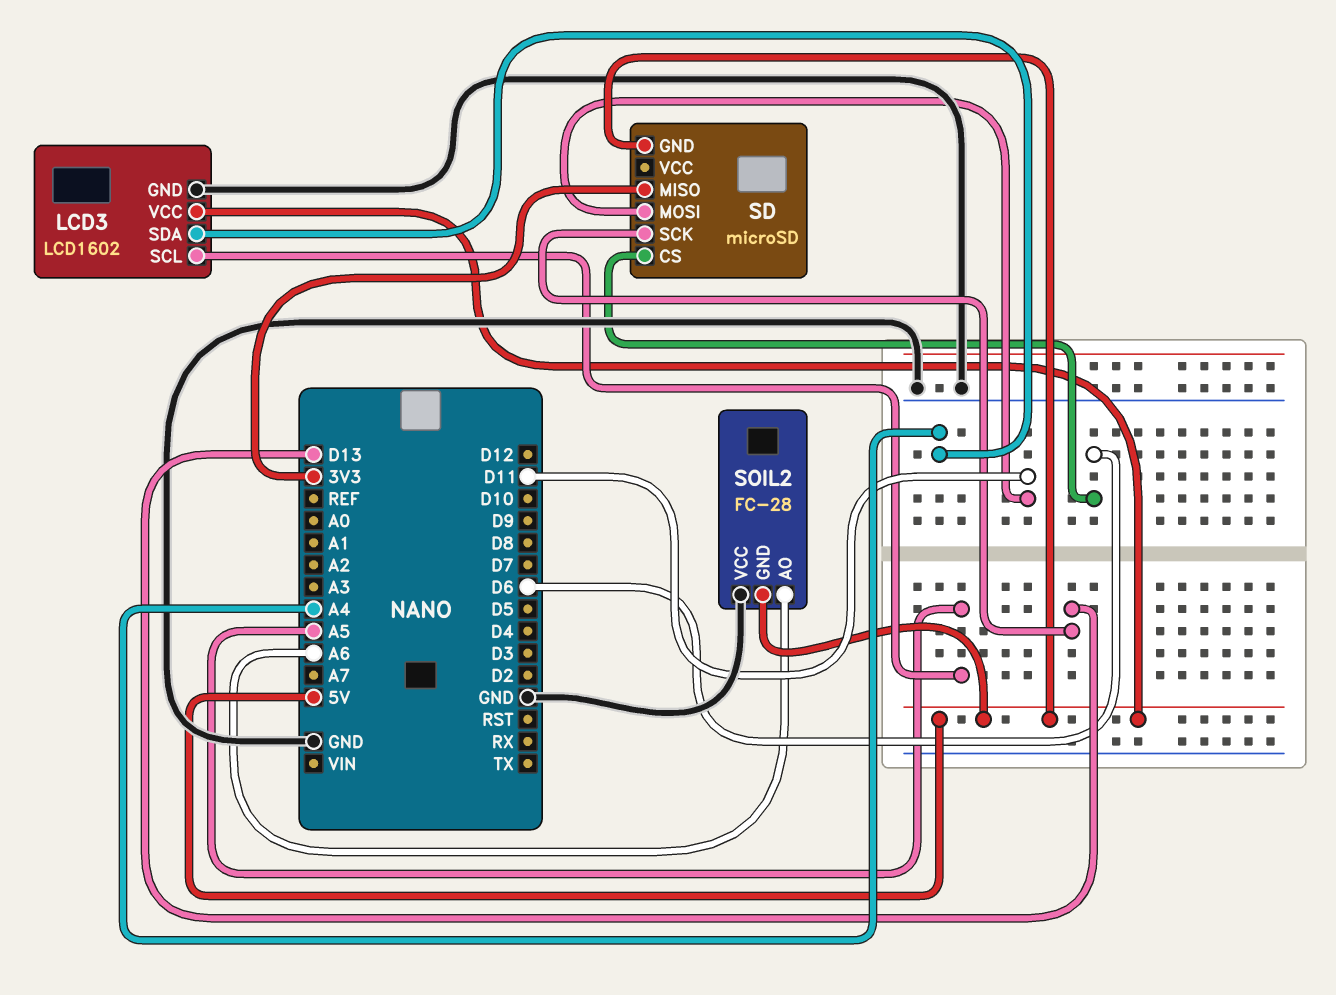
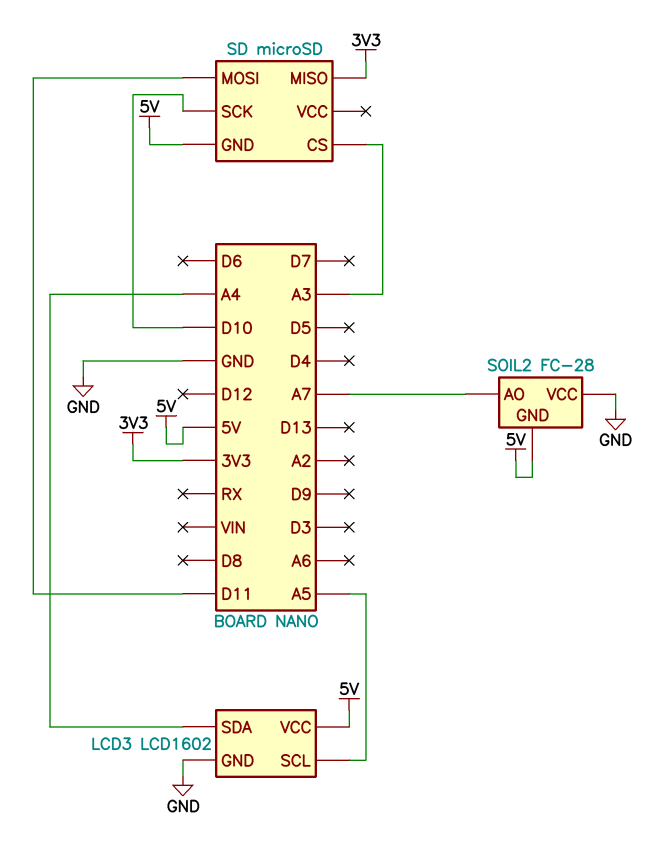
SD pin CS: D6 -> A3
SD pin SCK: D13 -> D10
SOIL2 pin AO: A6 -> A7

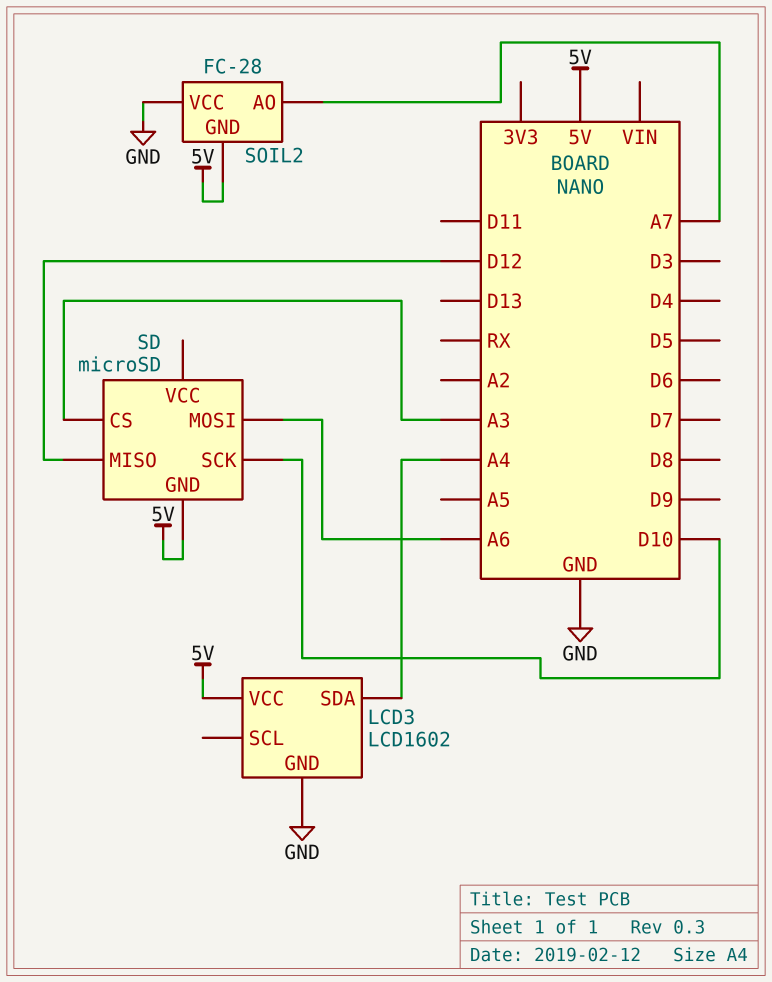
LCD3 pin SCL: A5 -> none
SD pin MISO: 3V3 -> D12
SD pin MOSI: D11 -> A6

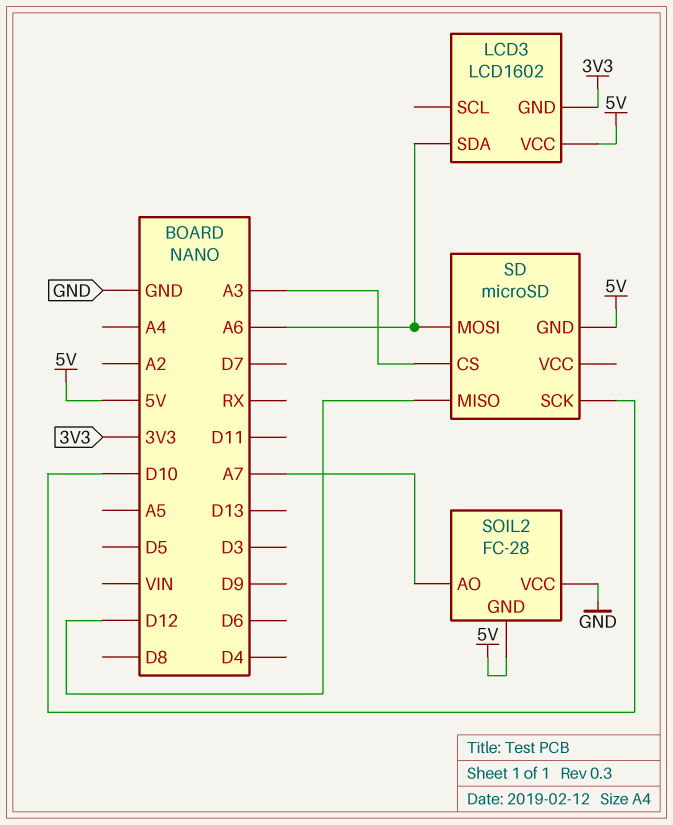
LCD3 pin GND: GND -> 3V3
LCD3 pin SDA: A4 -> A6

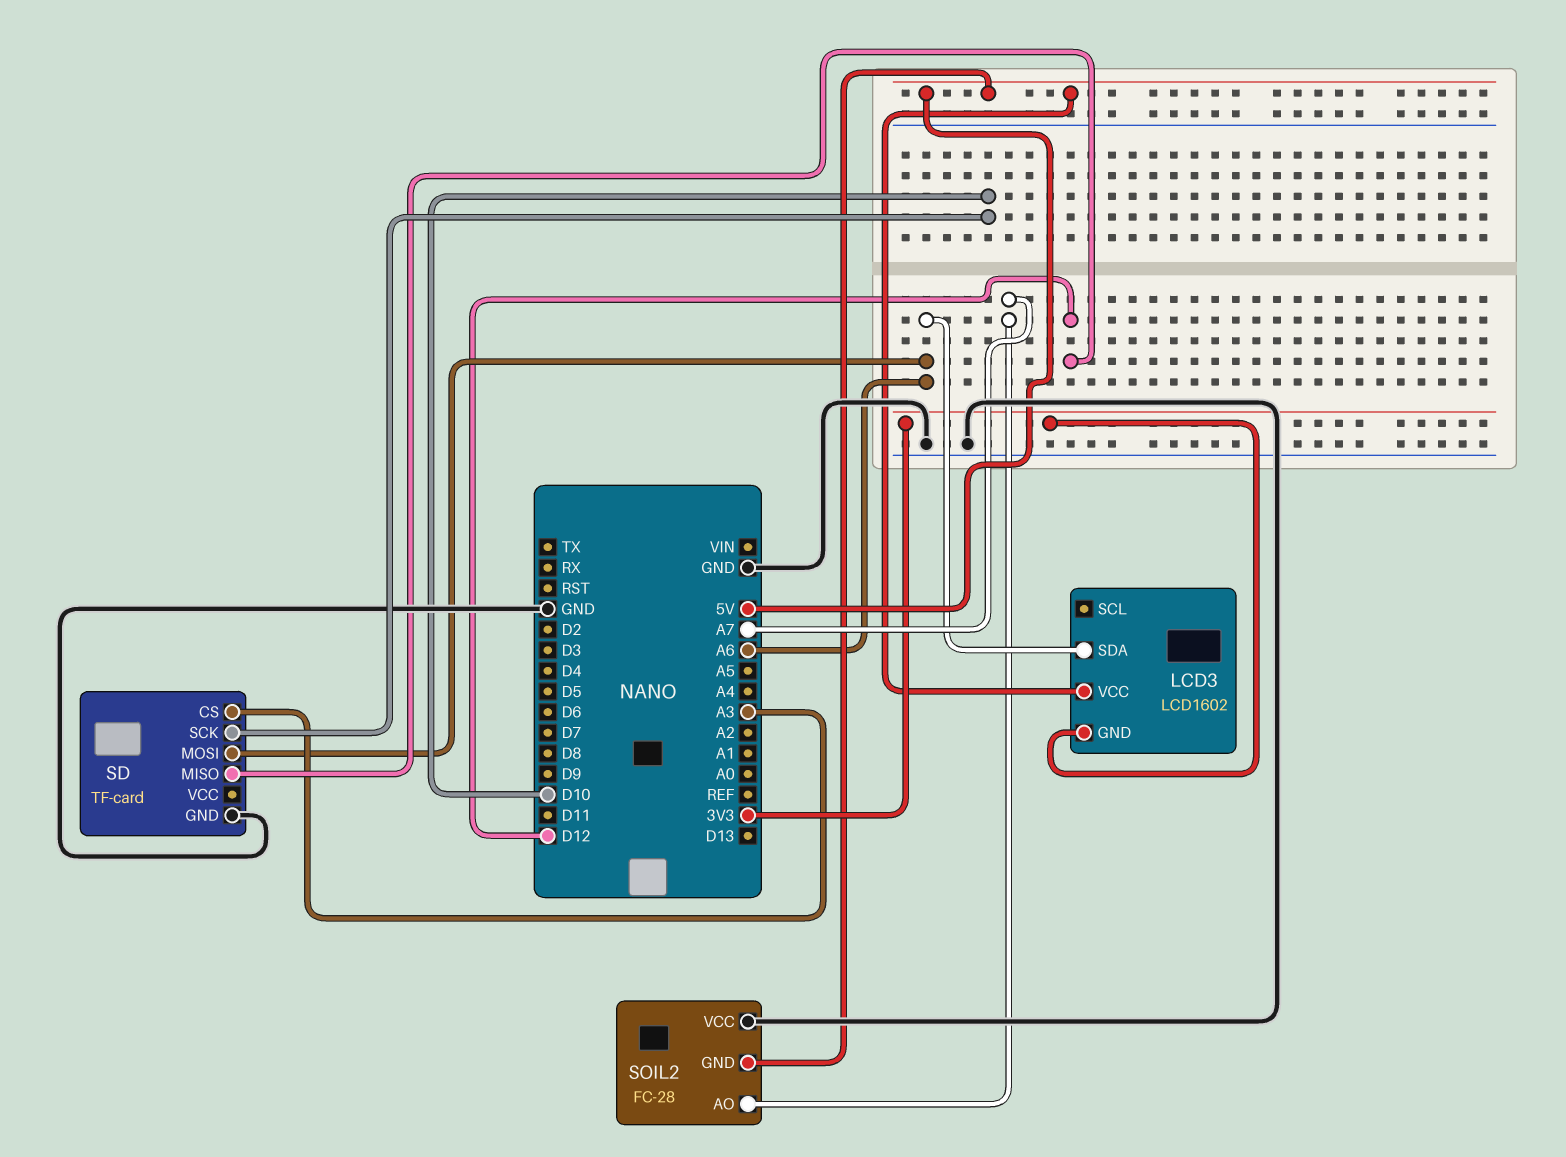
SD: microSD -> TF-card
SD pin GND: 5V -> GND

